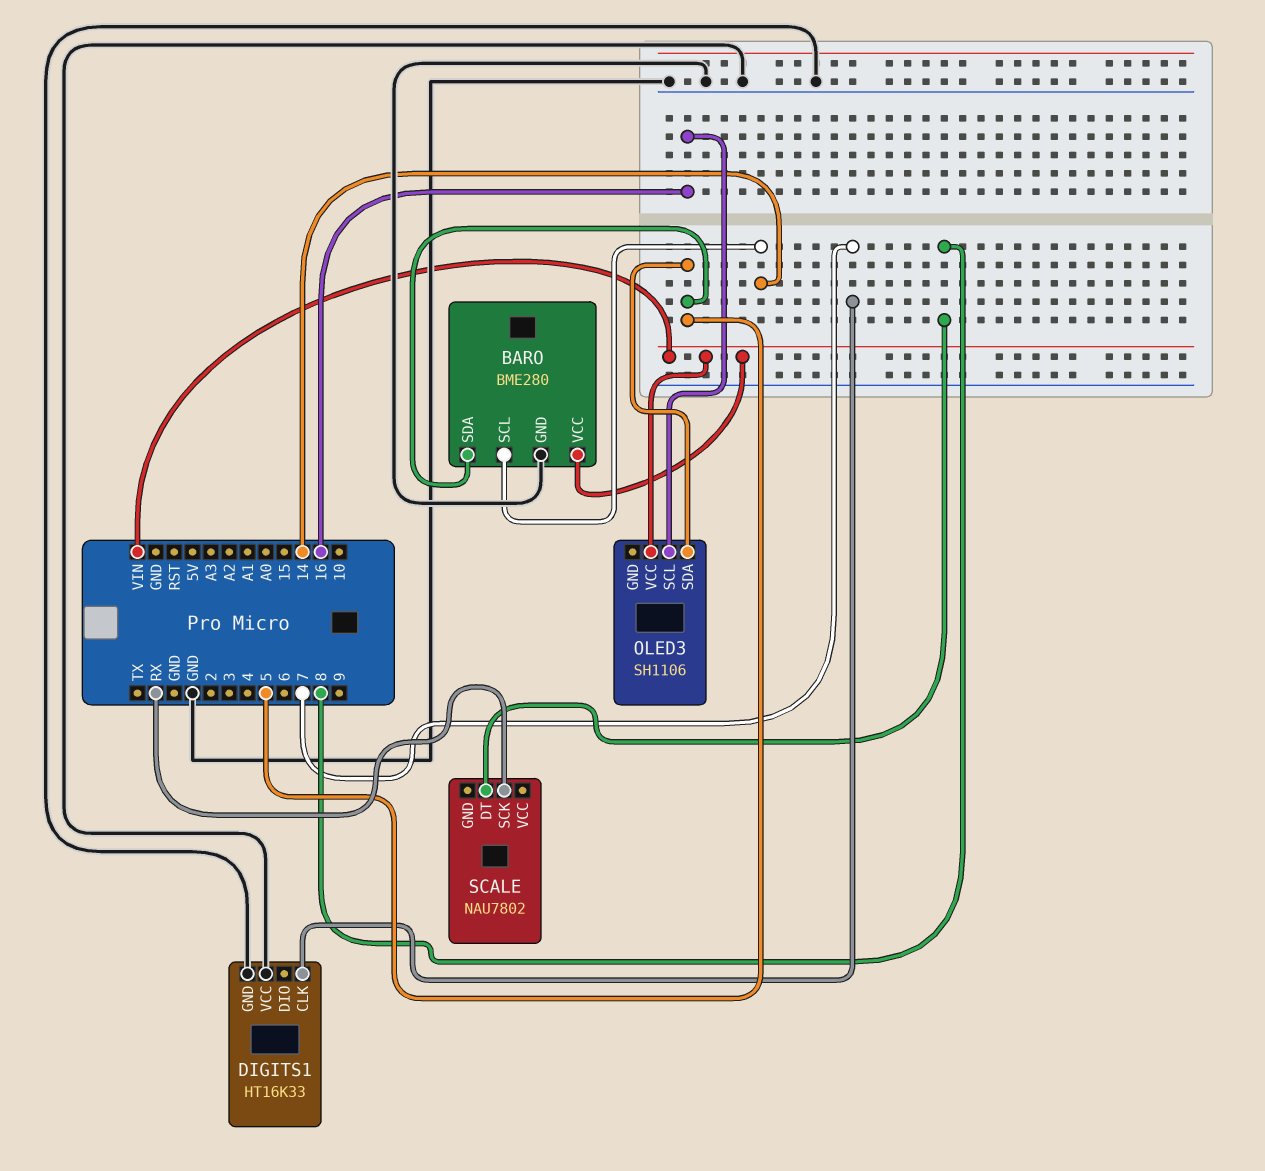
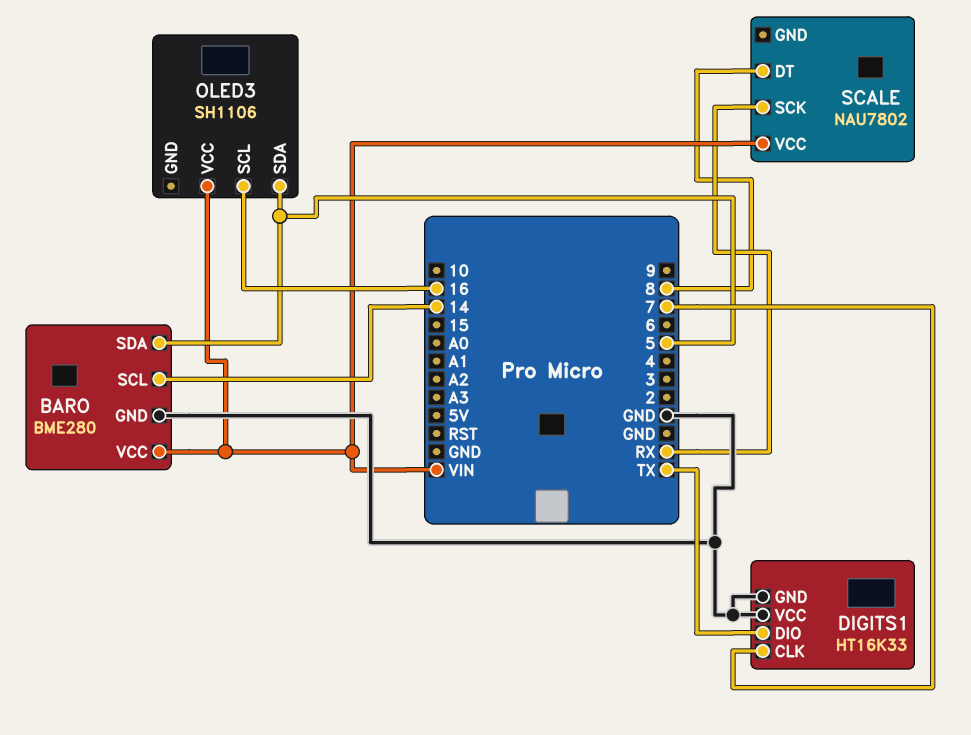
DIGITS1 pin DIO: none -> TX
SCALE pin VCC: none -> VIN

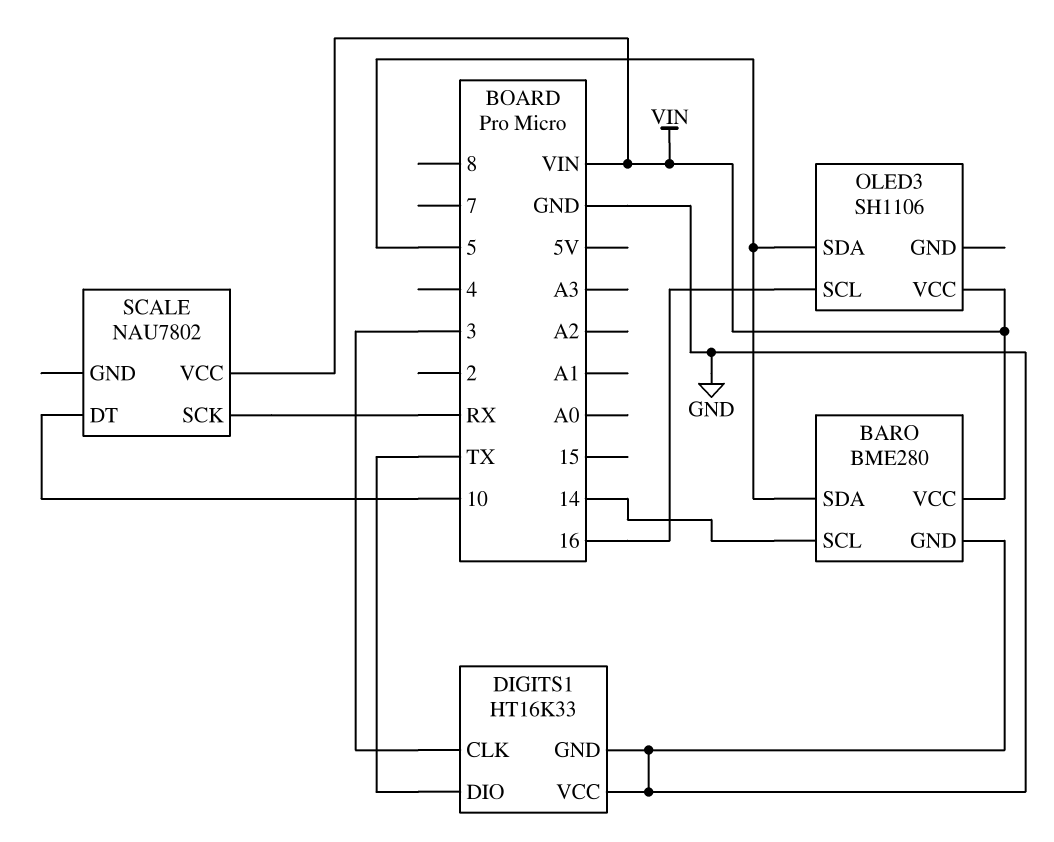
DIGITS1 pin CLK: 7 -> 3
SCALE pin DT: 8 -> 10

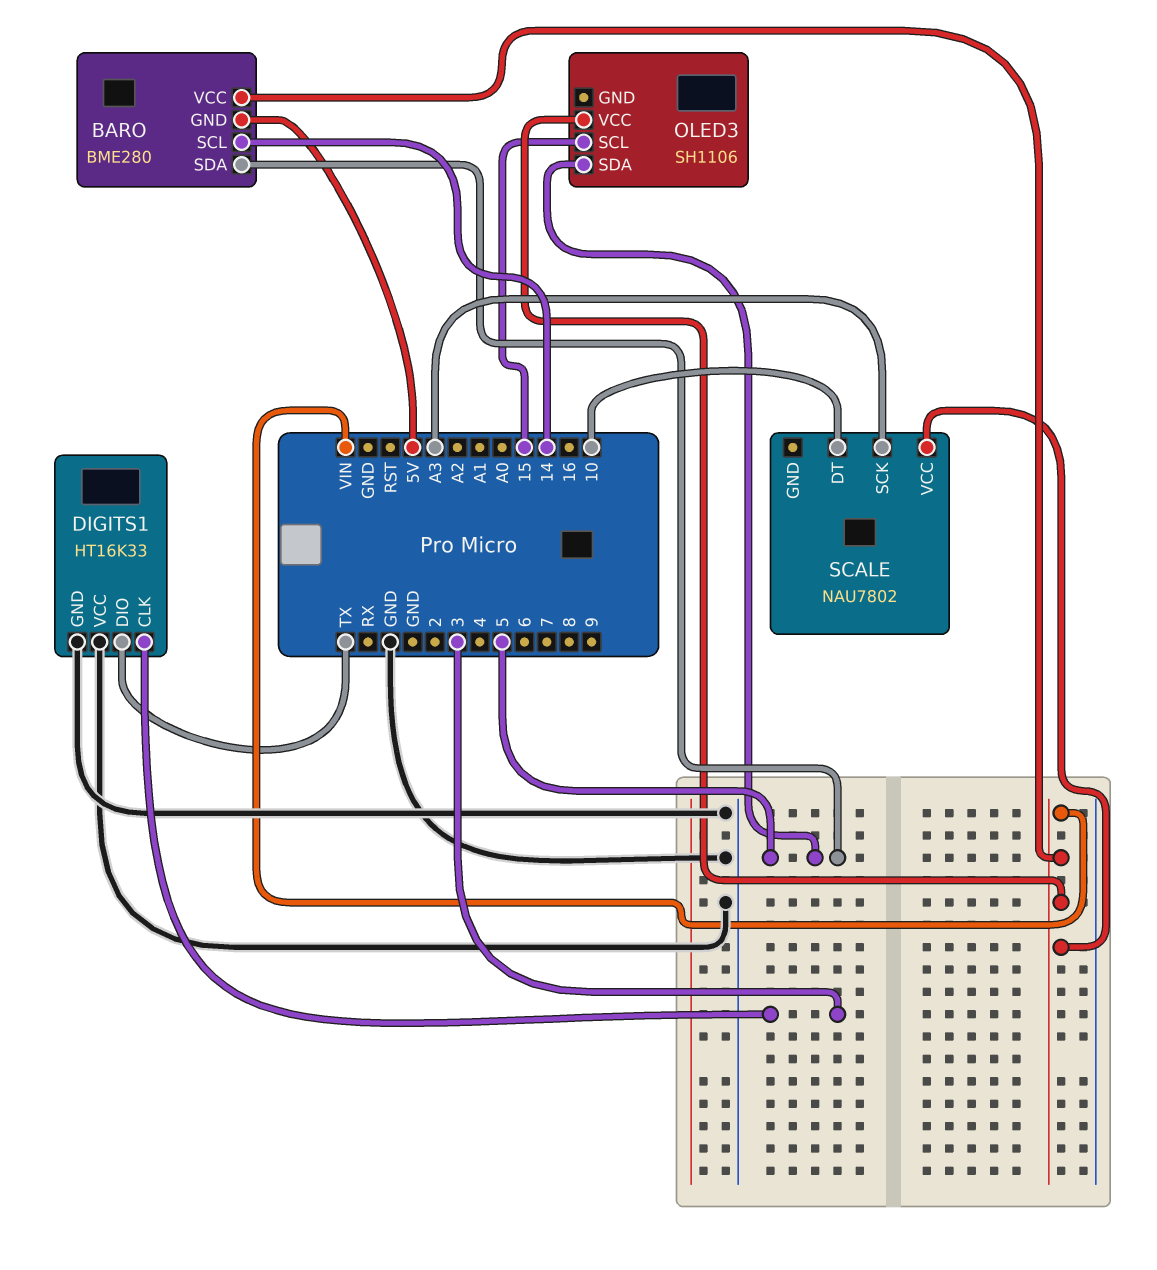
BARO pin GND: GND -> 5V
OLED3 pin SCL: 16 -> 15
SCALE pin SCK: RX -> A3

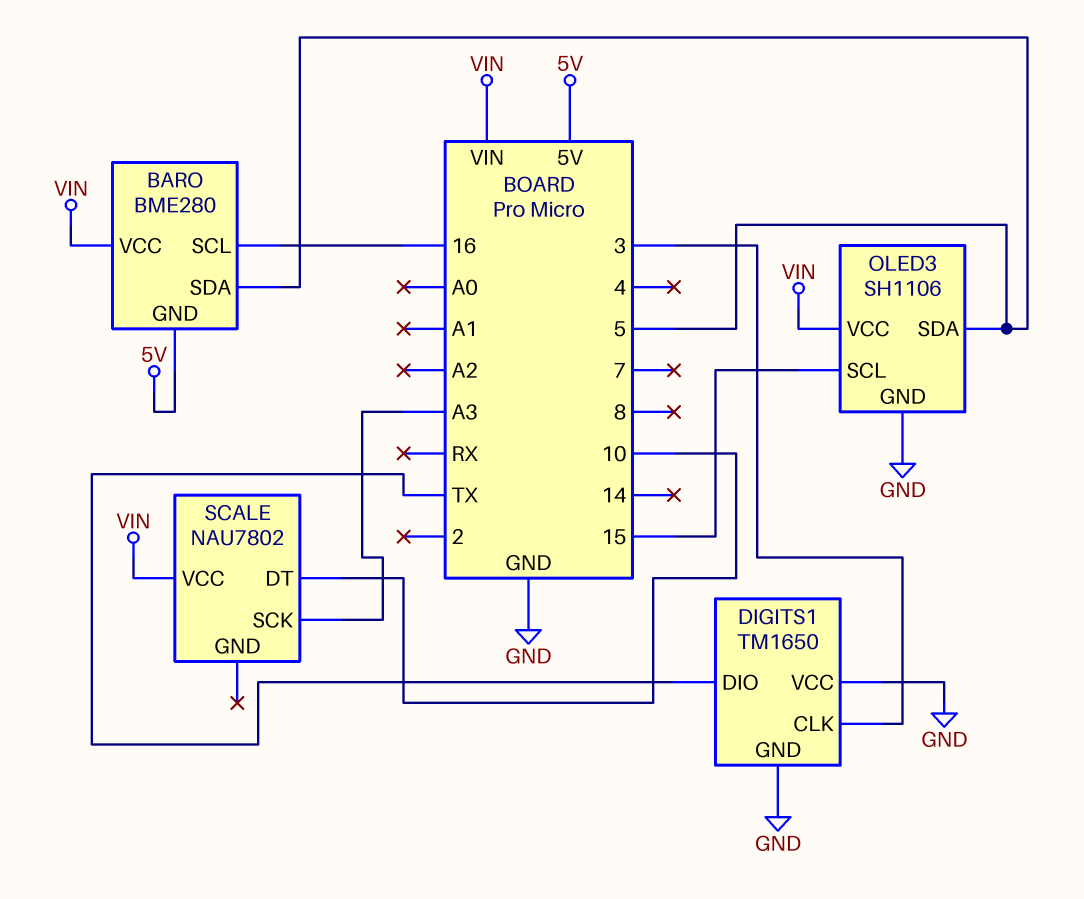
BARO pin SCL: 14 -> 16
DIGITS1: HT16K33 -> TM1650
OLED3 pin GND: none -> GND

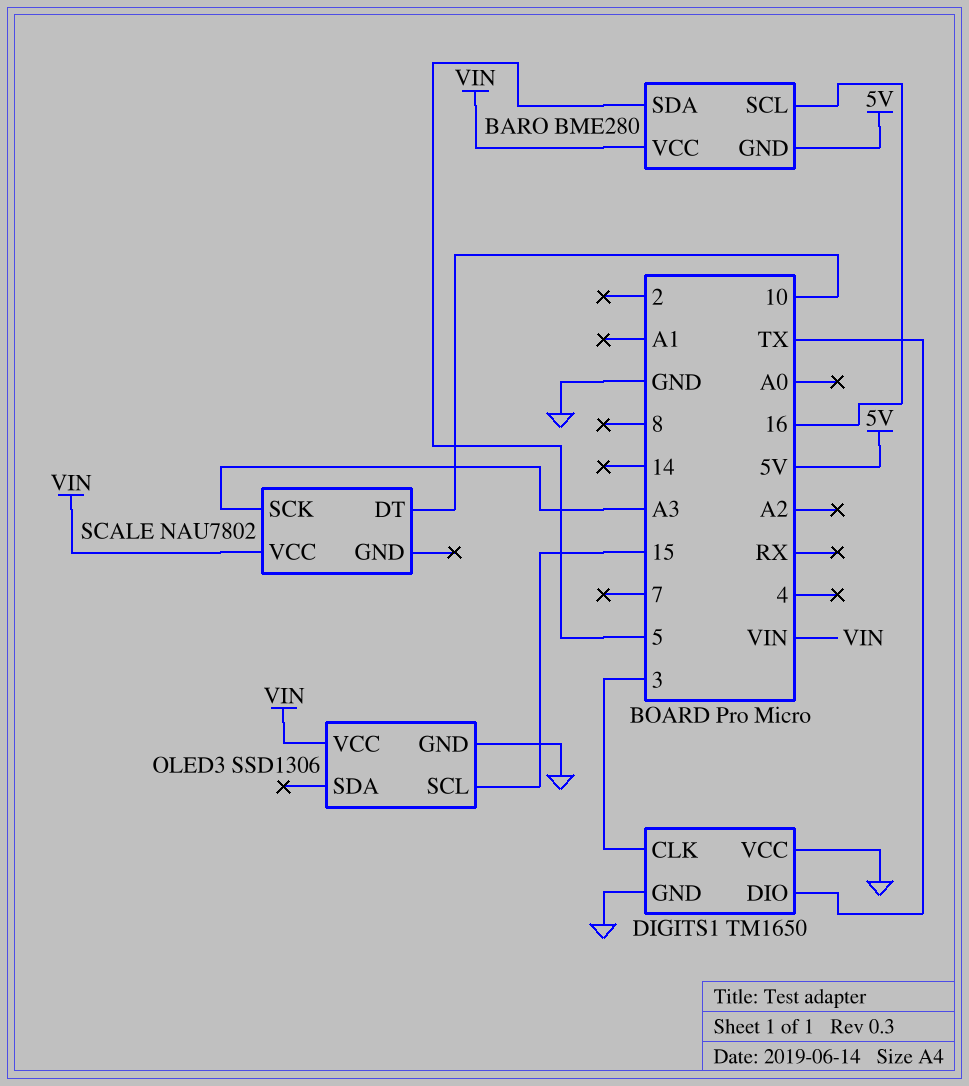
OLED3: SH1106 -> SSD1306
OLED3 pin SDA: 5 -> none

